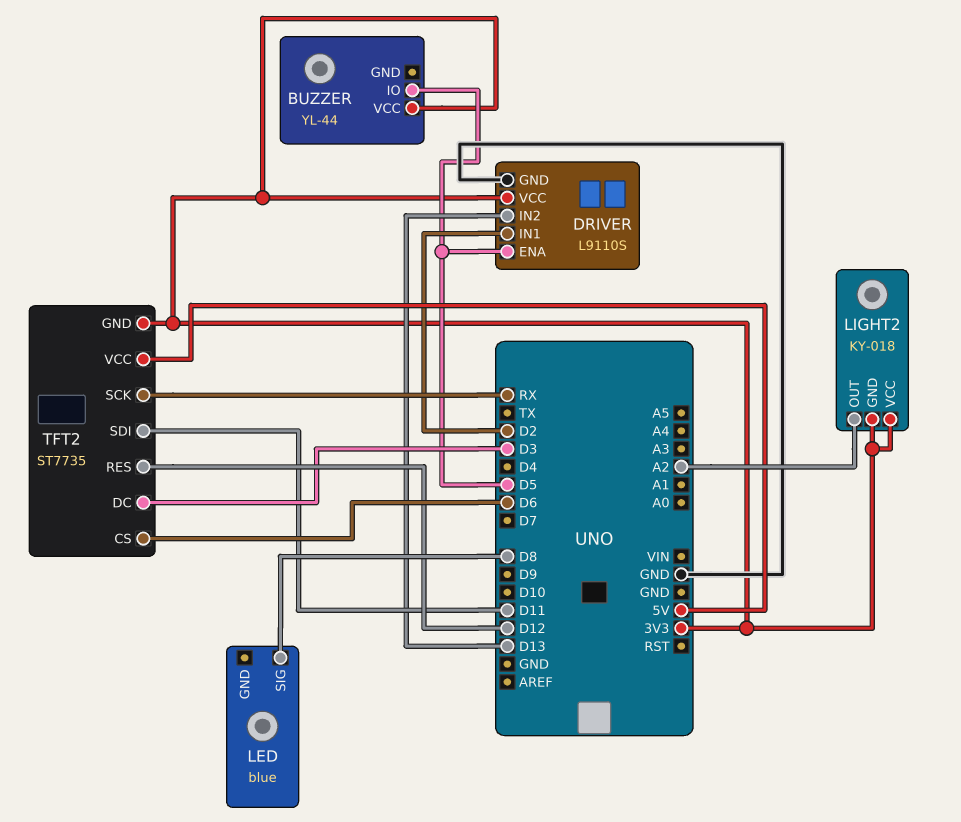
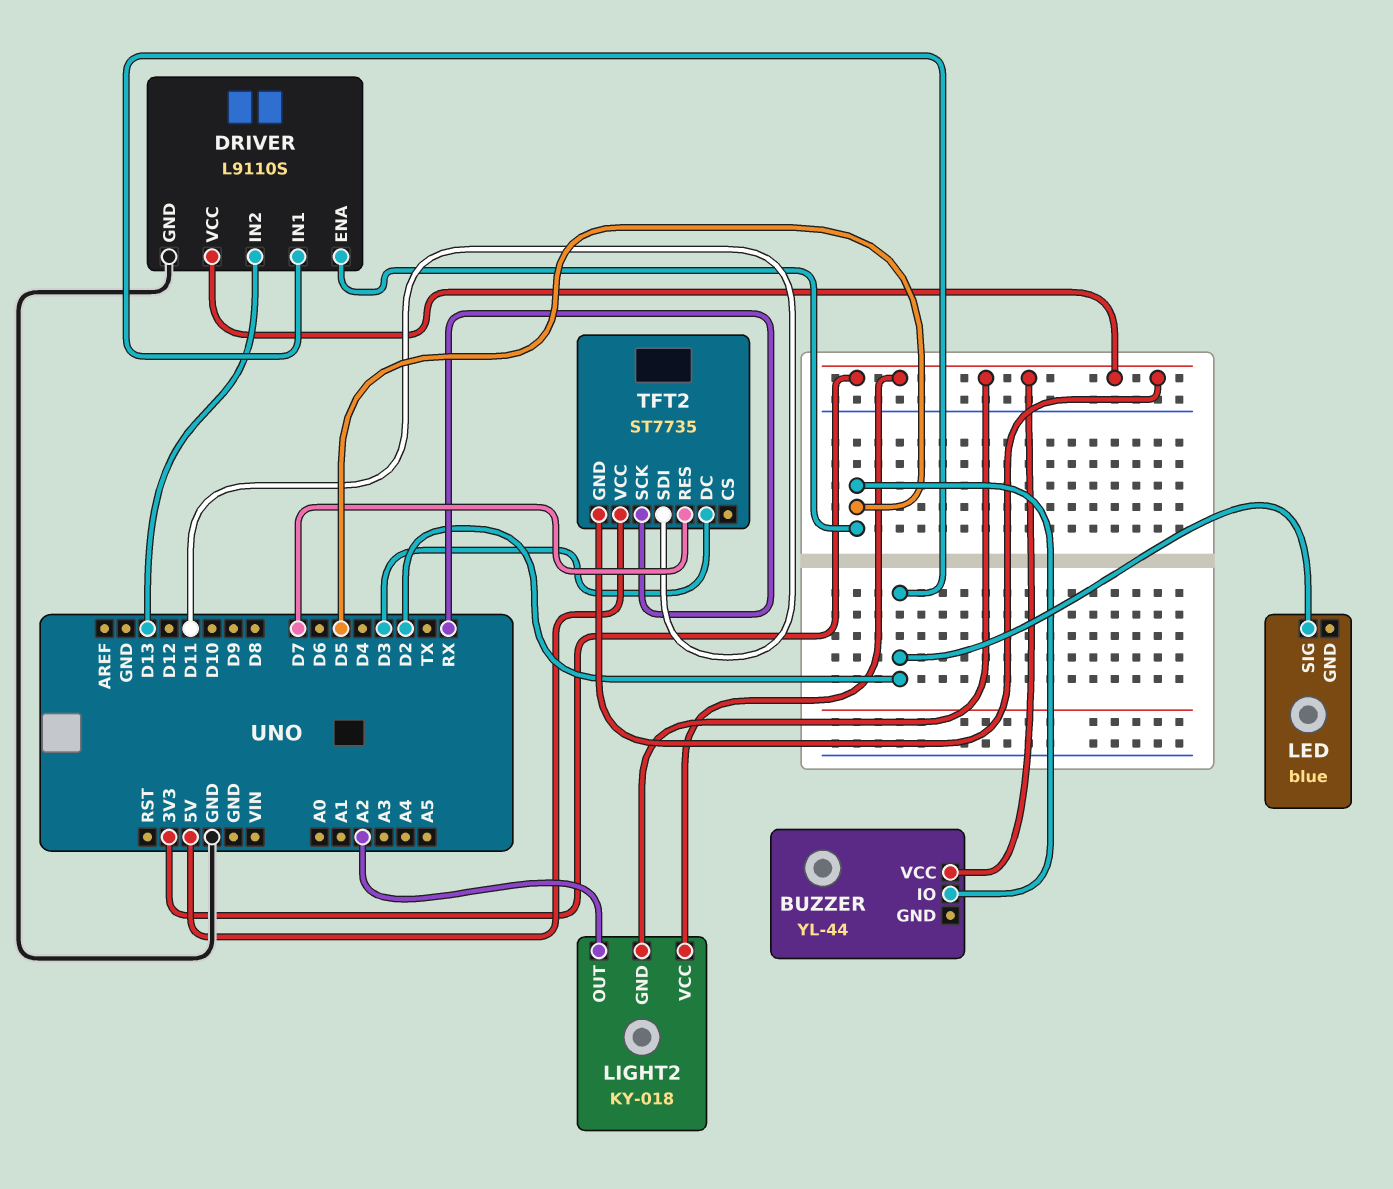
LED pin SIG: D8 -> D2
TFT2 pin CS: D6 -> none
TFT2 pin RES: D12 -> D7

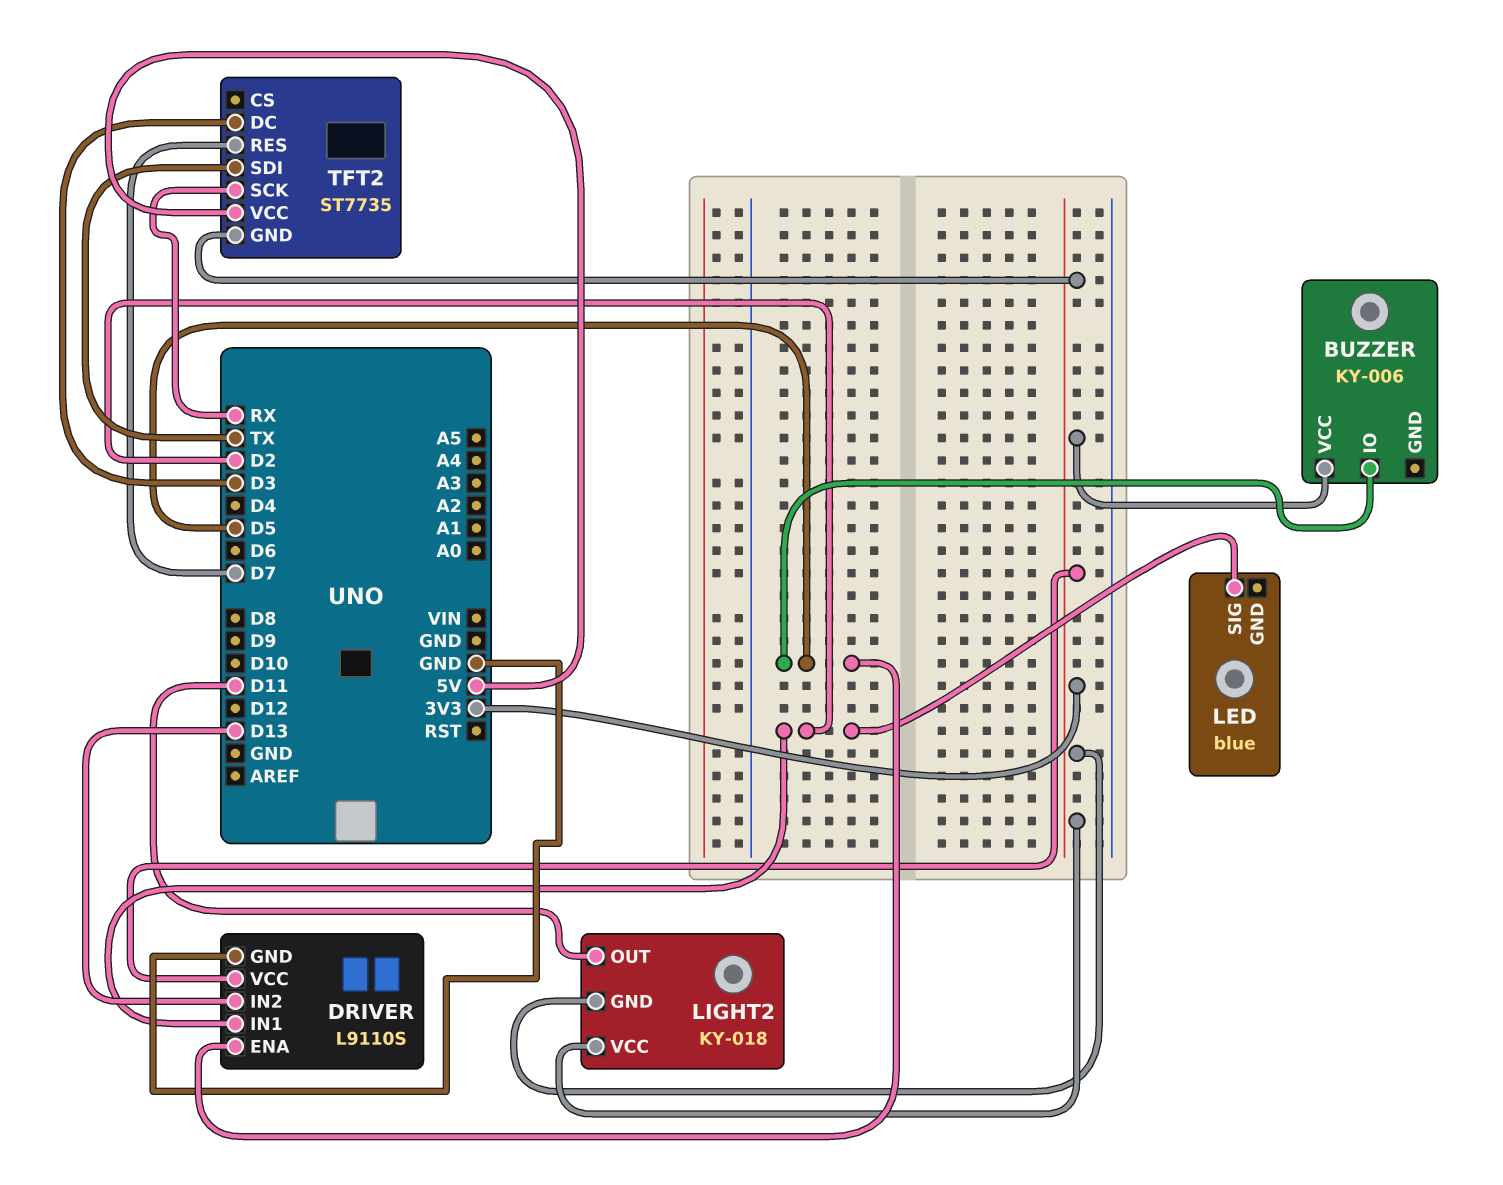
BUZZER: YL-44 -> KY-006
LIGHT2 pin OUT: A2 -> D11
TFT2 pin SDI: D11 -> TX

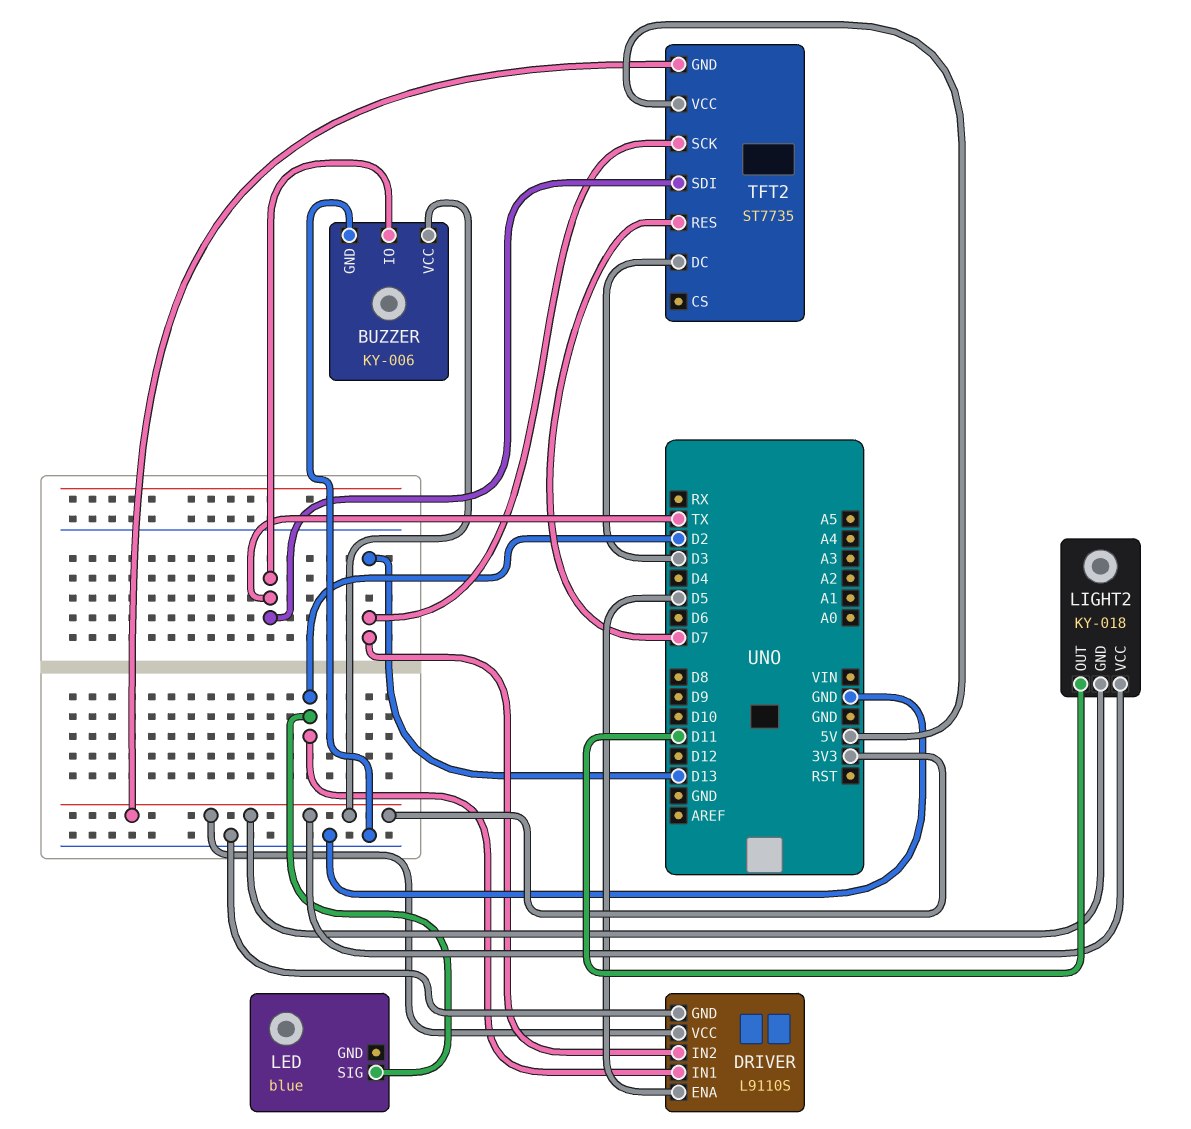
BUZZER pin GND: none -> GND
BUZZER pin IO: D5 -> TX
TFT2 pin SCK: RX -> D13

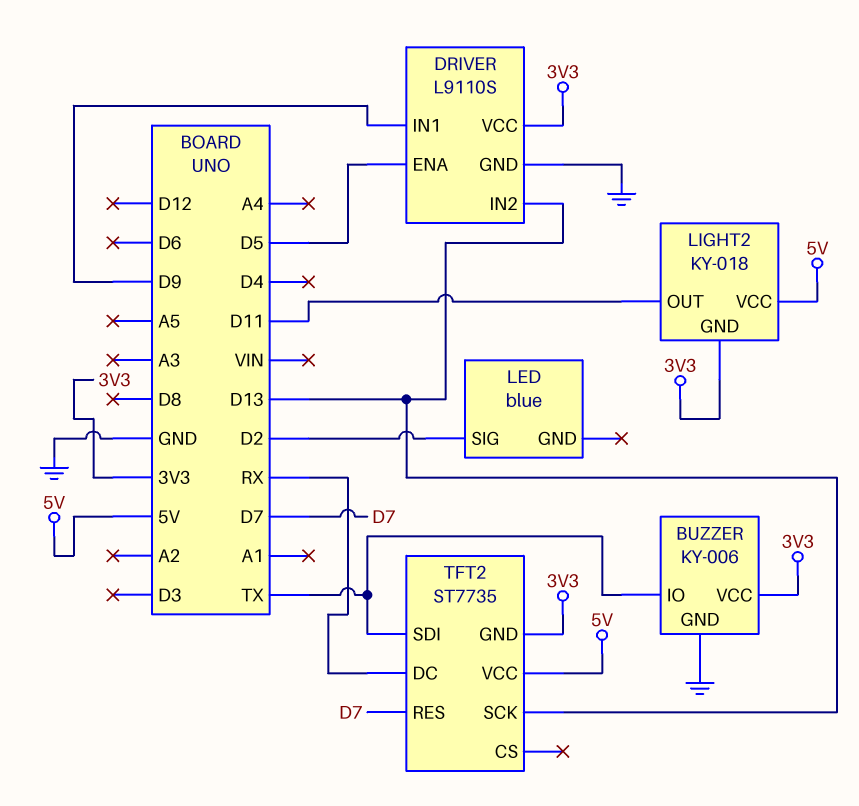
DRIVER pin IN1: D2 -> D9
LIGHT2 pin VCC: 3V3 -> 5V
TFT2 pin DC: D3 -> RX

